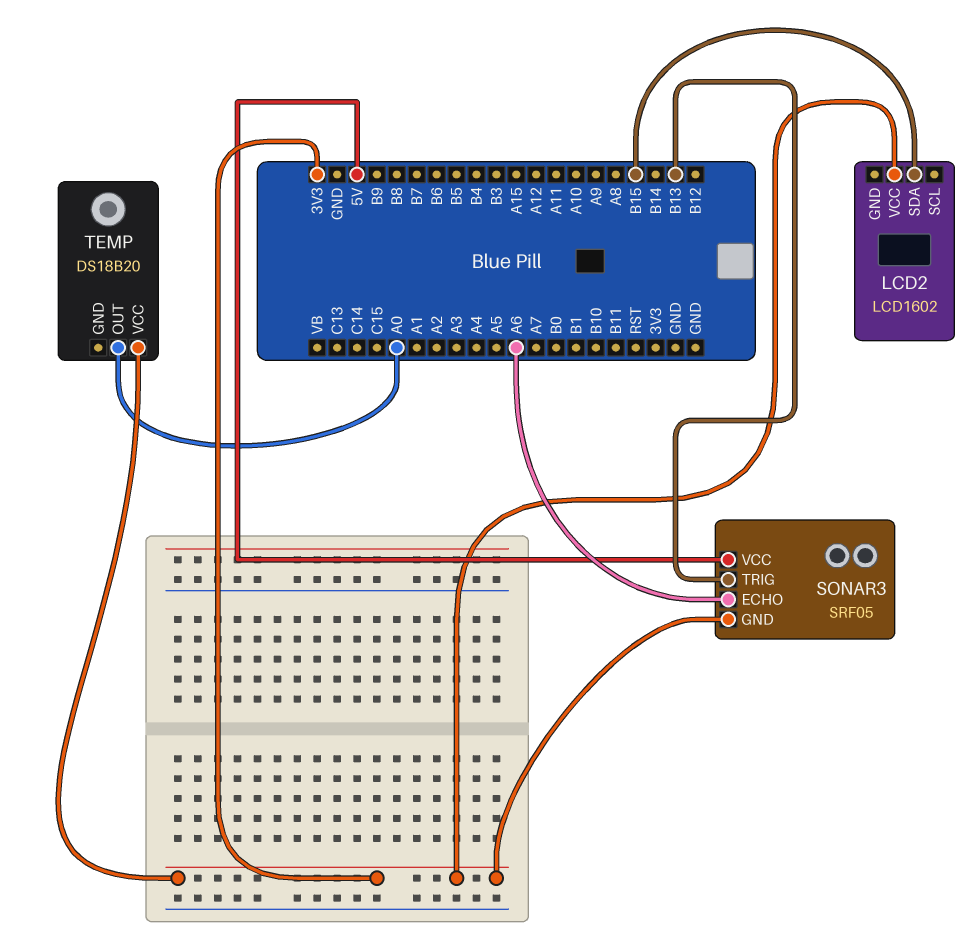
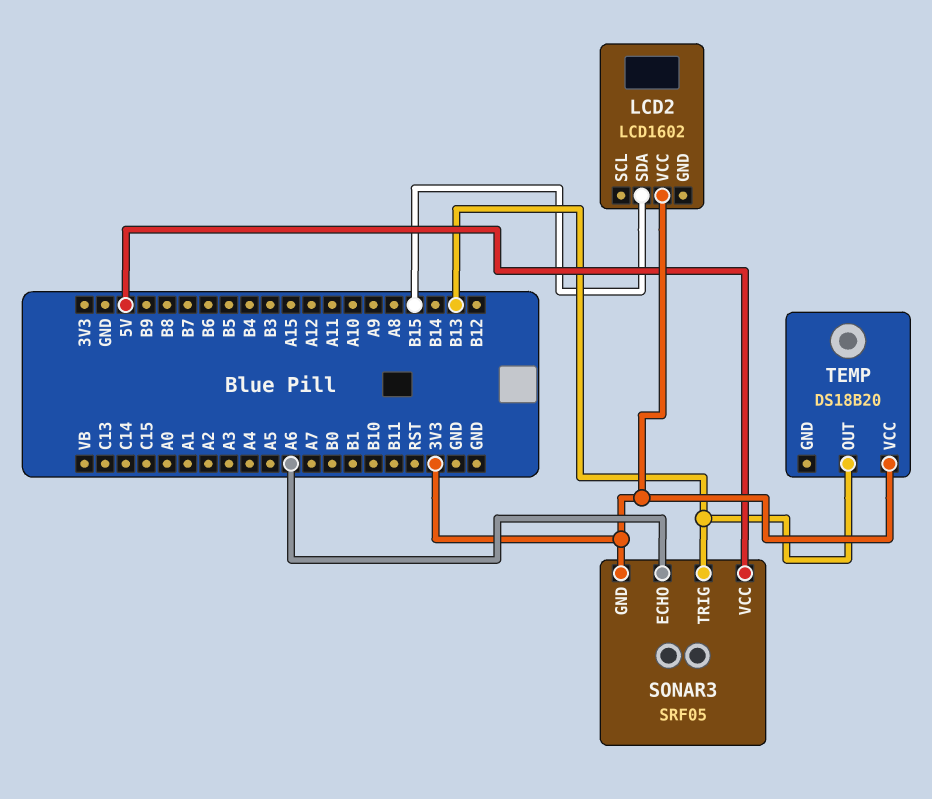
TEMP pin OUT: A0 -> B13

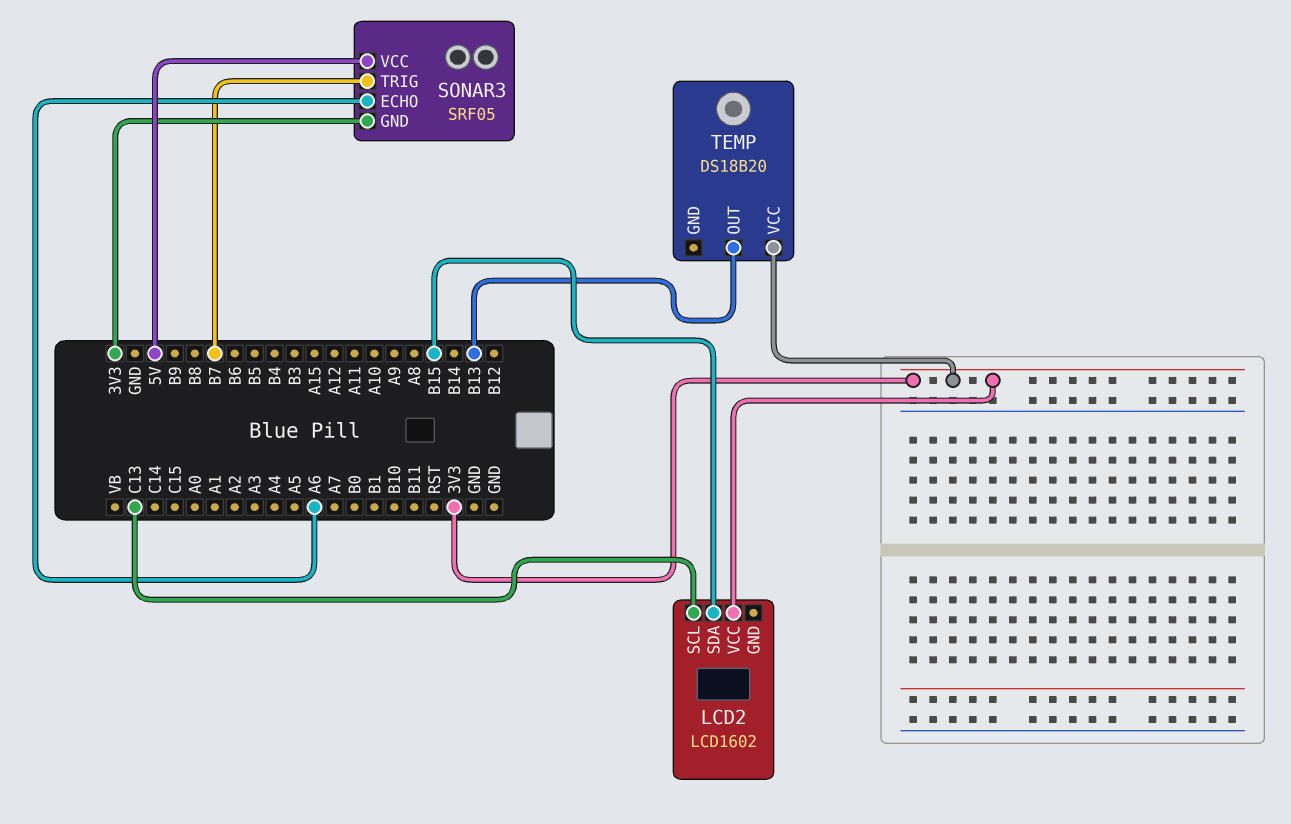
LCD2 pin SCL: none -> C13
SONAR3 pin TRIG: B13 -> B7

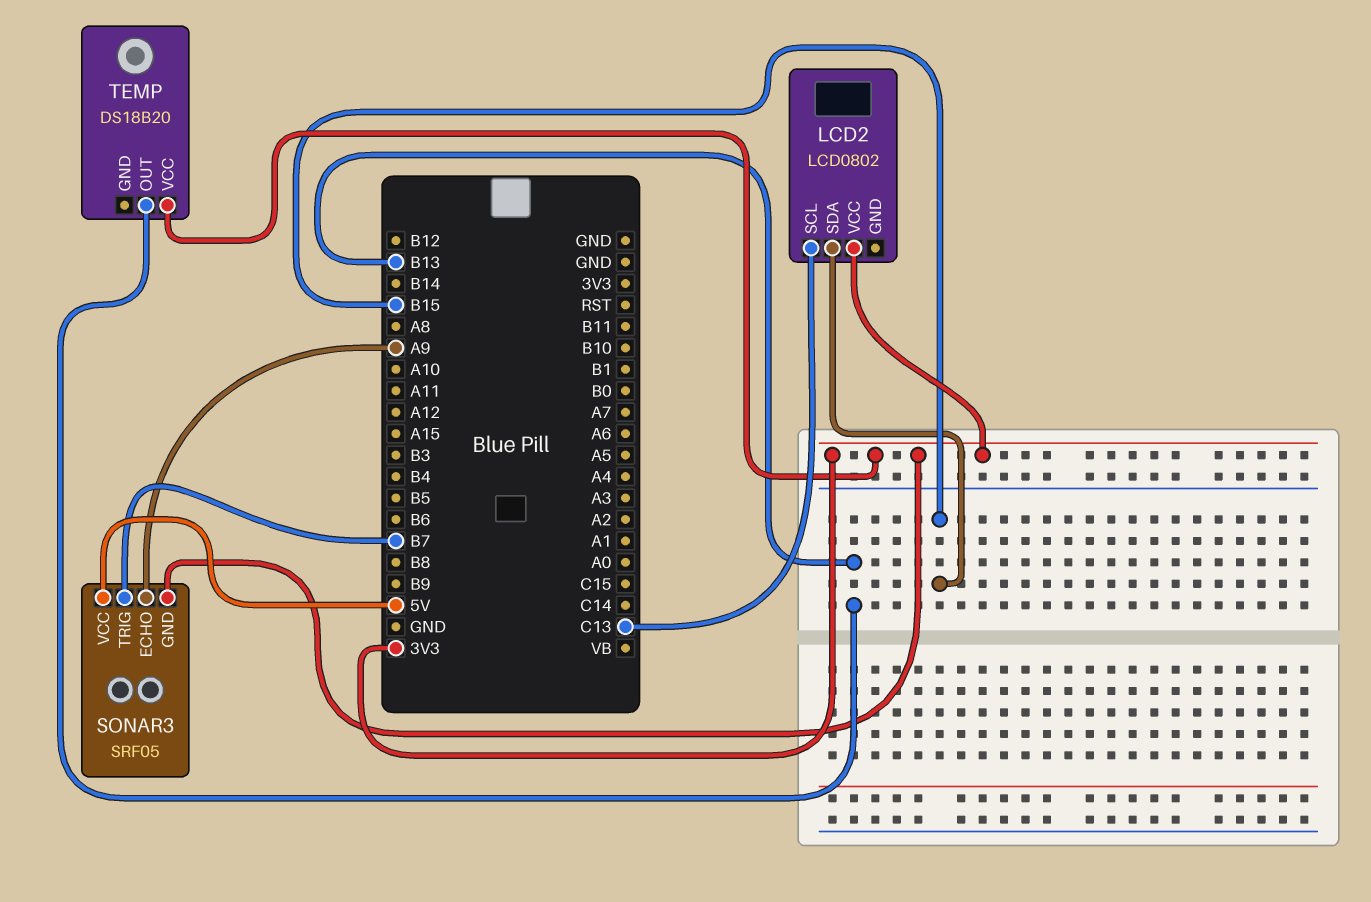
LCD2: LCD1602 -> LCD0802
SONAR3 pin ECHO: A6 -> A9

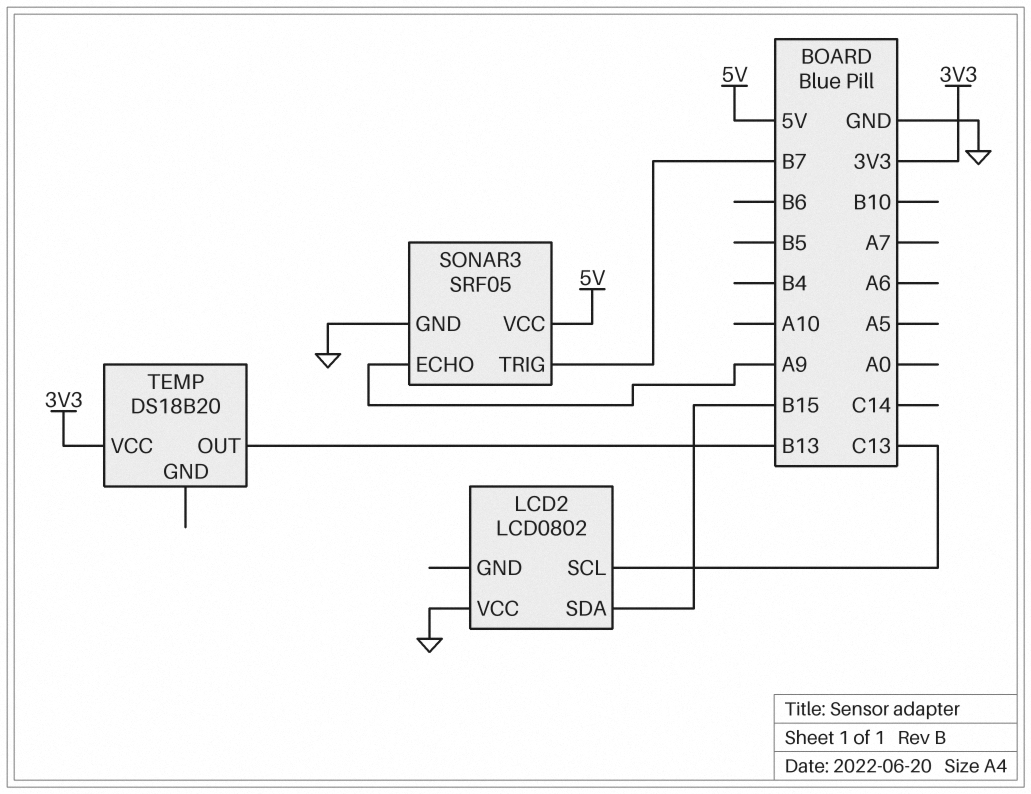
LCD2 pin VCC: 3V3 -> GND
SONAR3 pin GND: 3V3 -> GND

